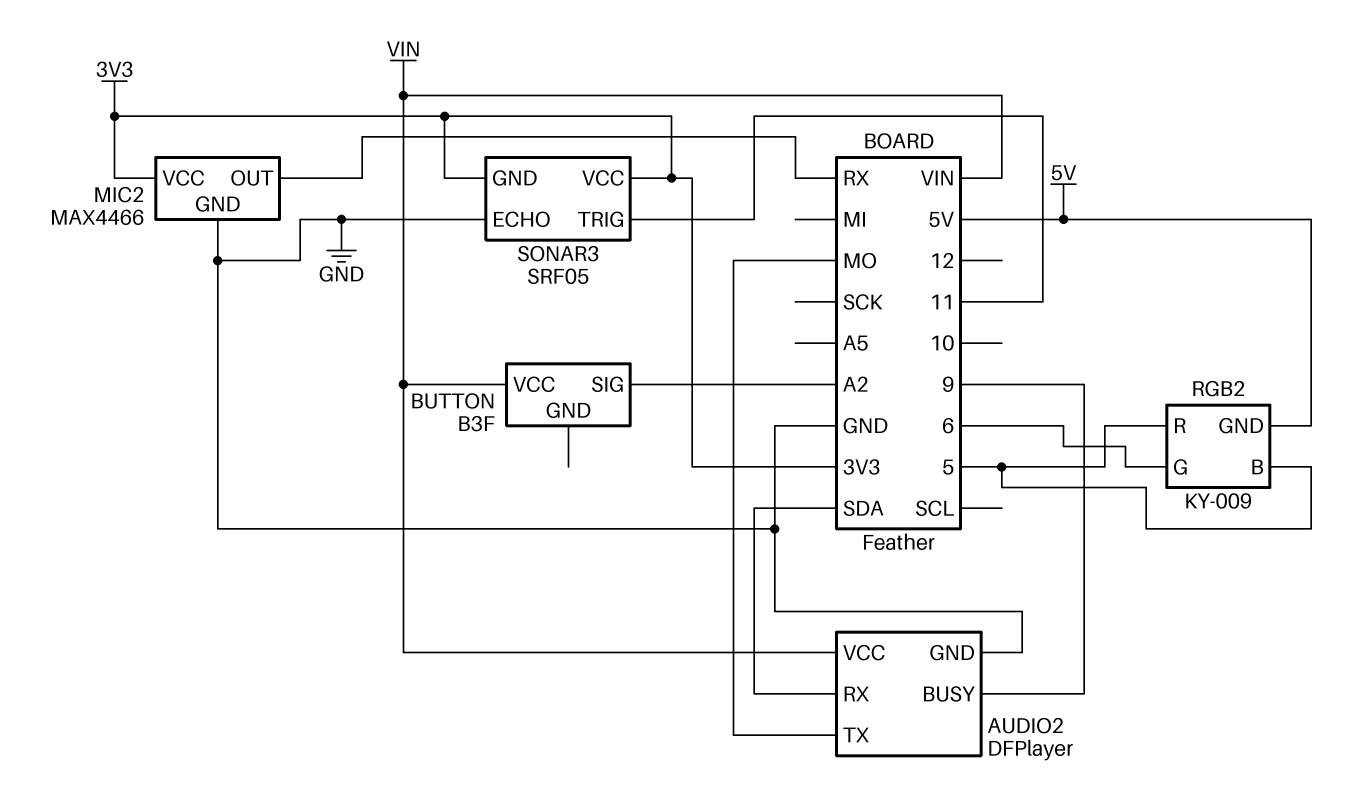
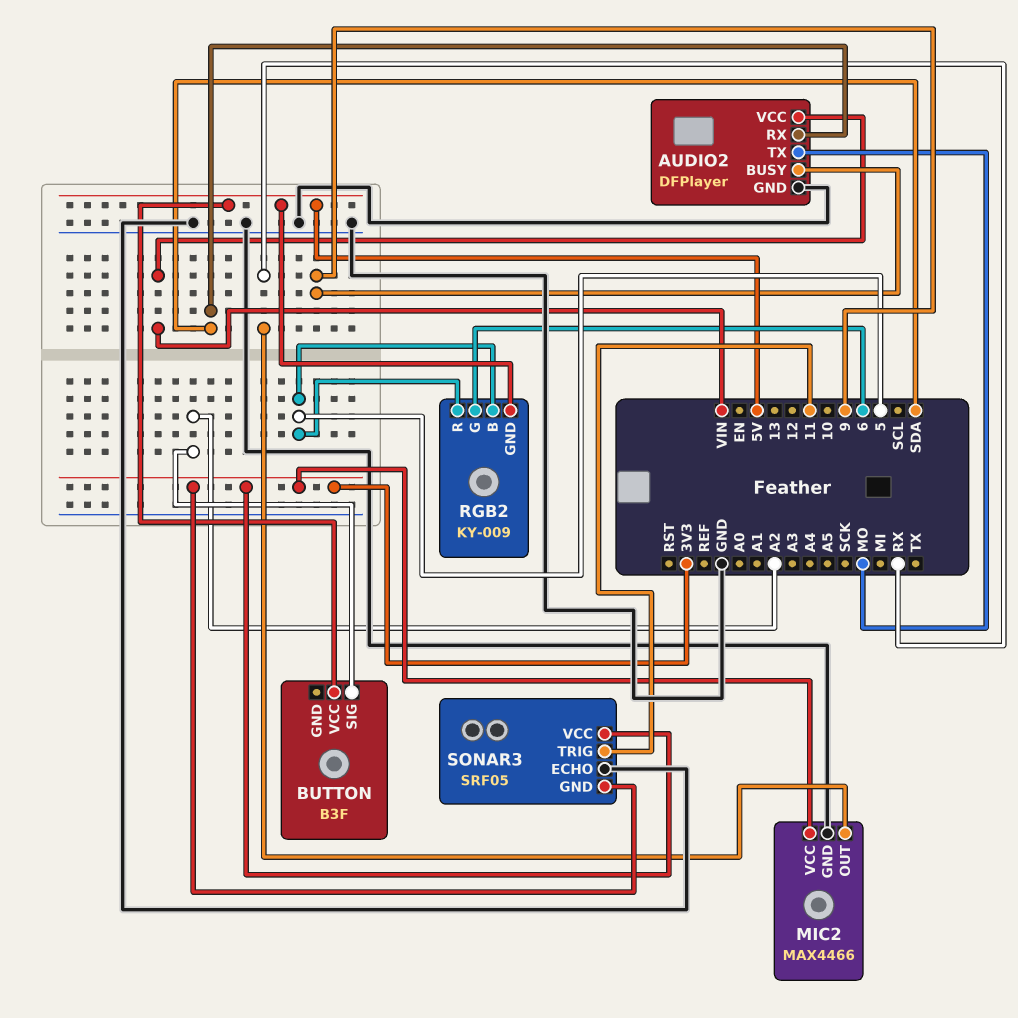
BUTTON pin VCC: VIN -> 5V

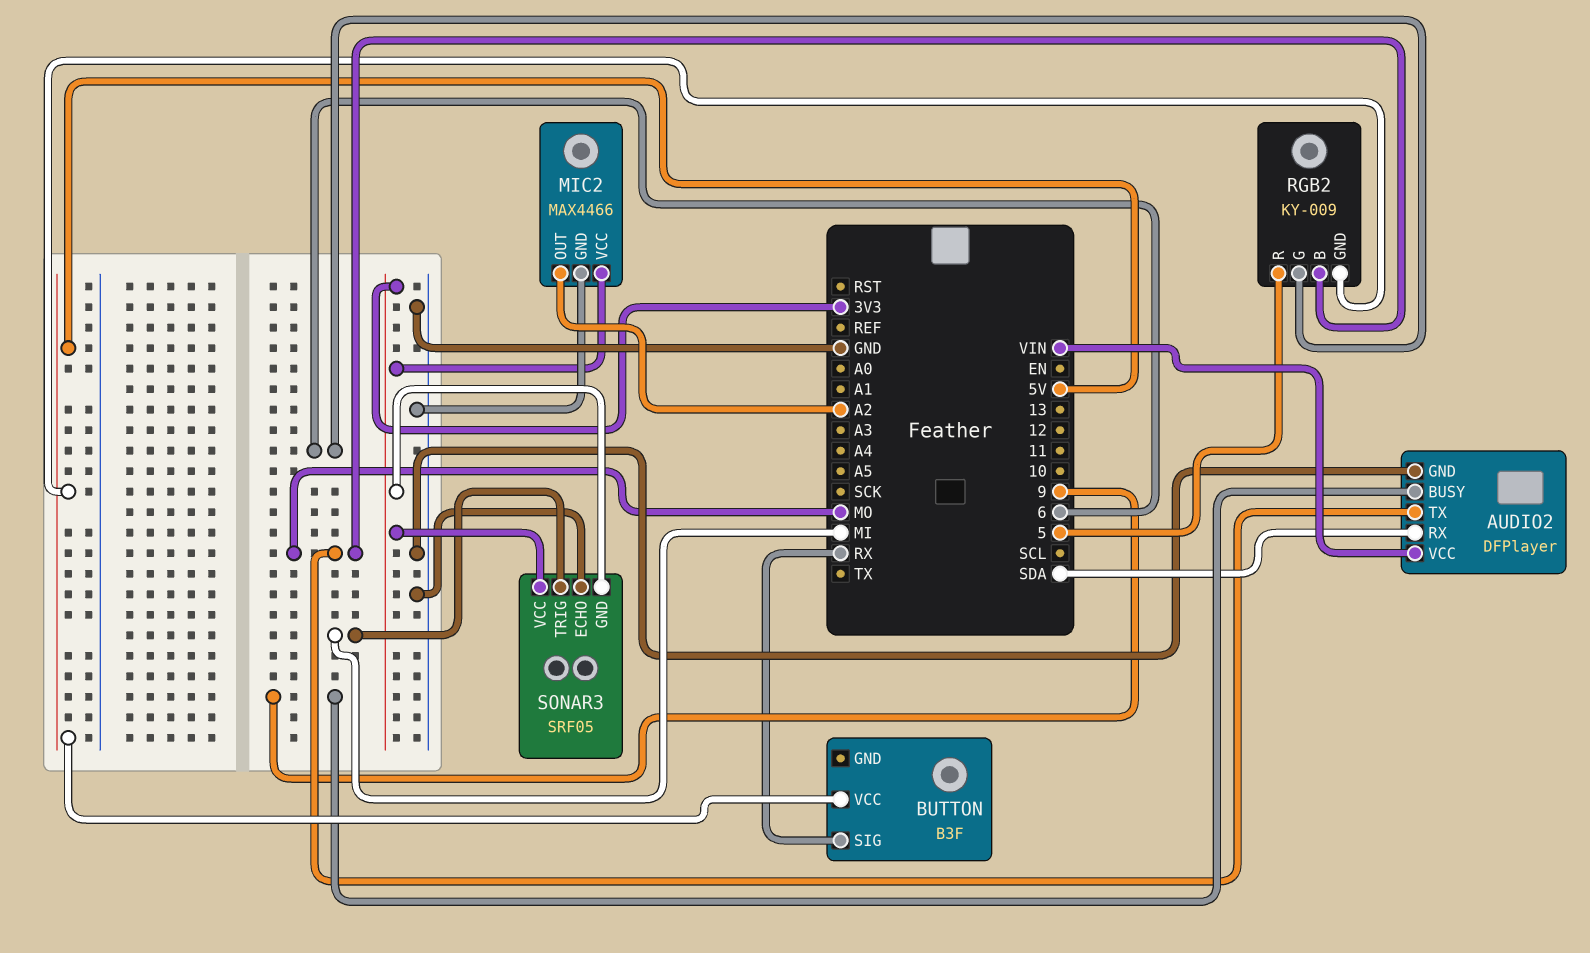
BUTTON pin SIG: A2 -> RX
MIC2 pin OUT: RX -> A2
RGB2 pin B: 5 -> MO
SONAR3 pin TRIG: 11 -> MI

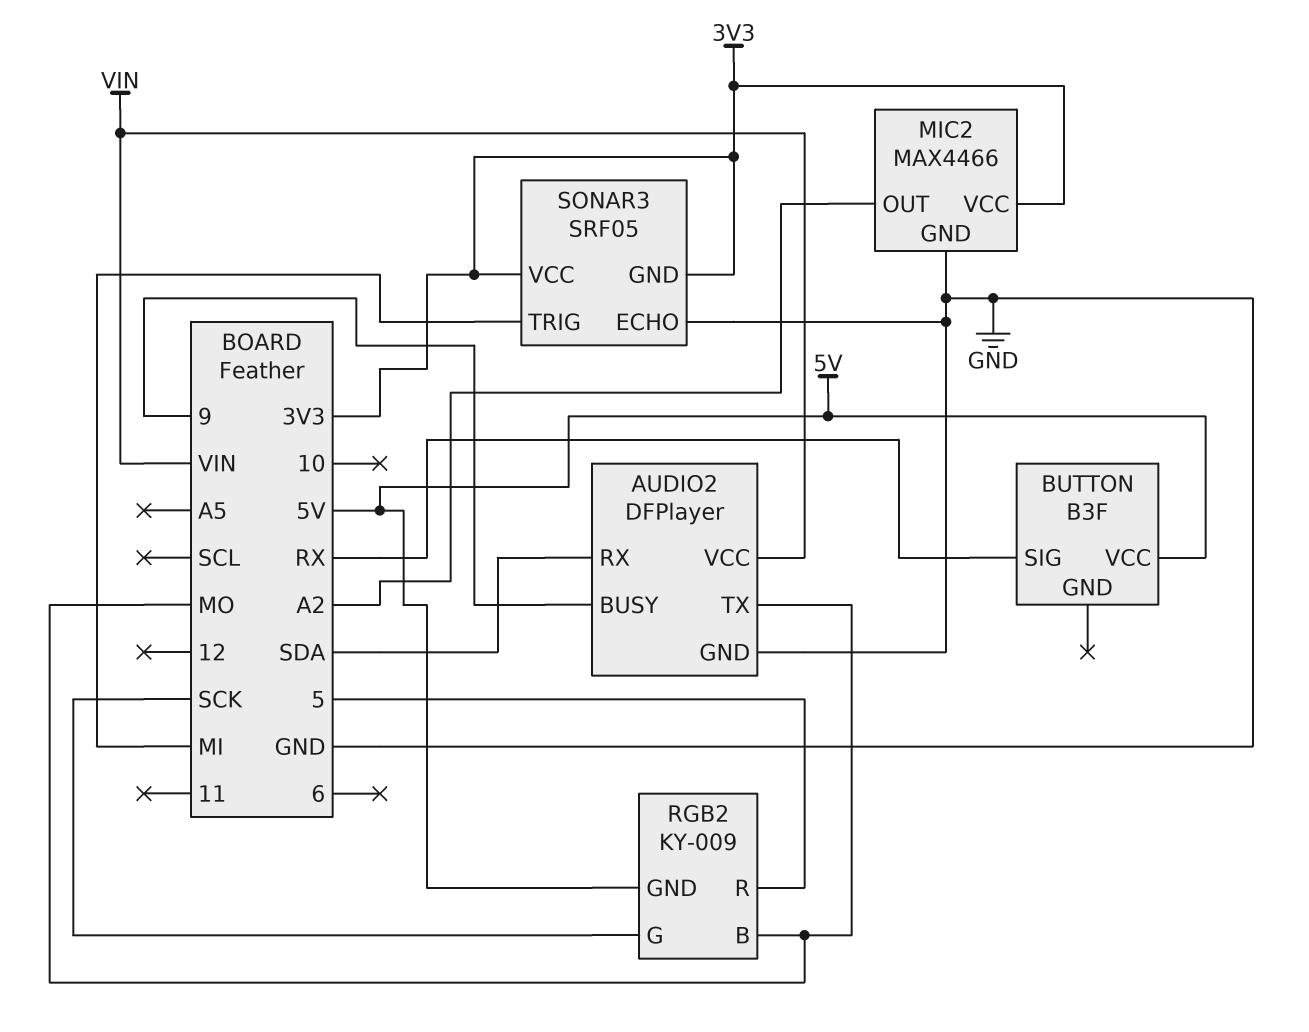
RGB2 pin G: 6 -> SCK

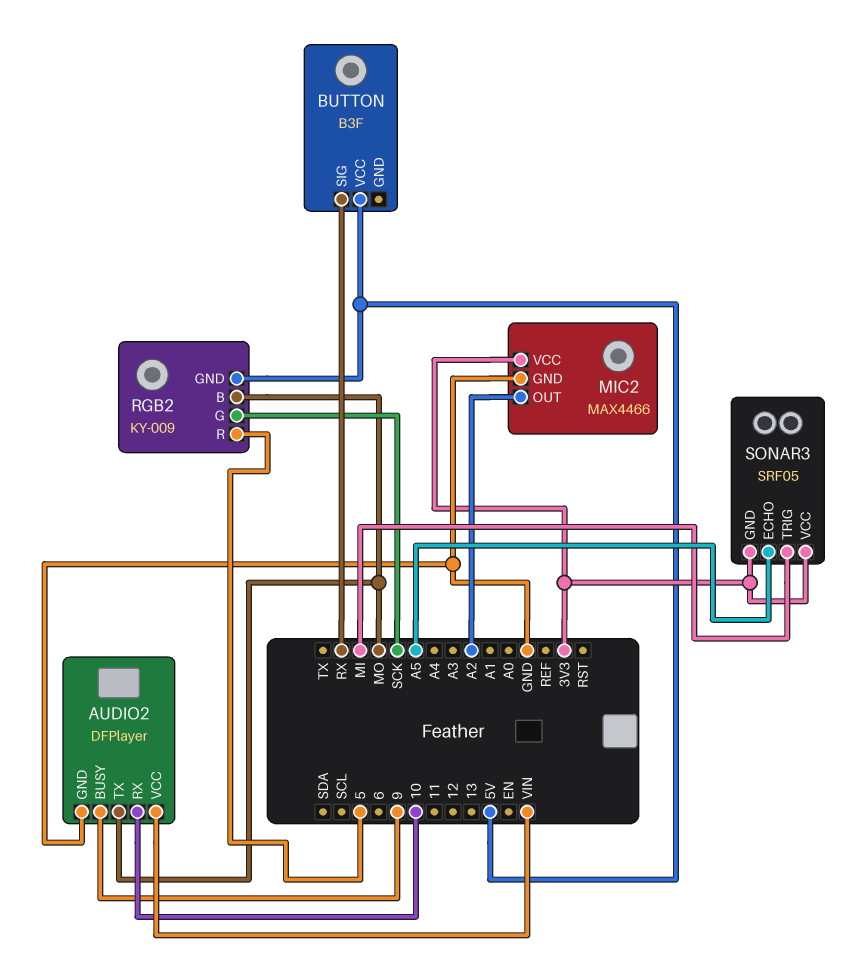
AUDIO2 pin RX: SDA -> 10
SONAR3 pin ECHO: GND -> A5

